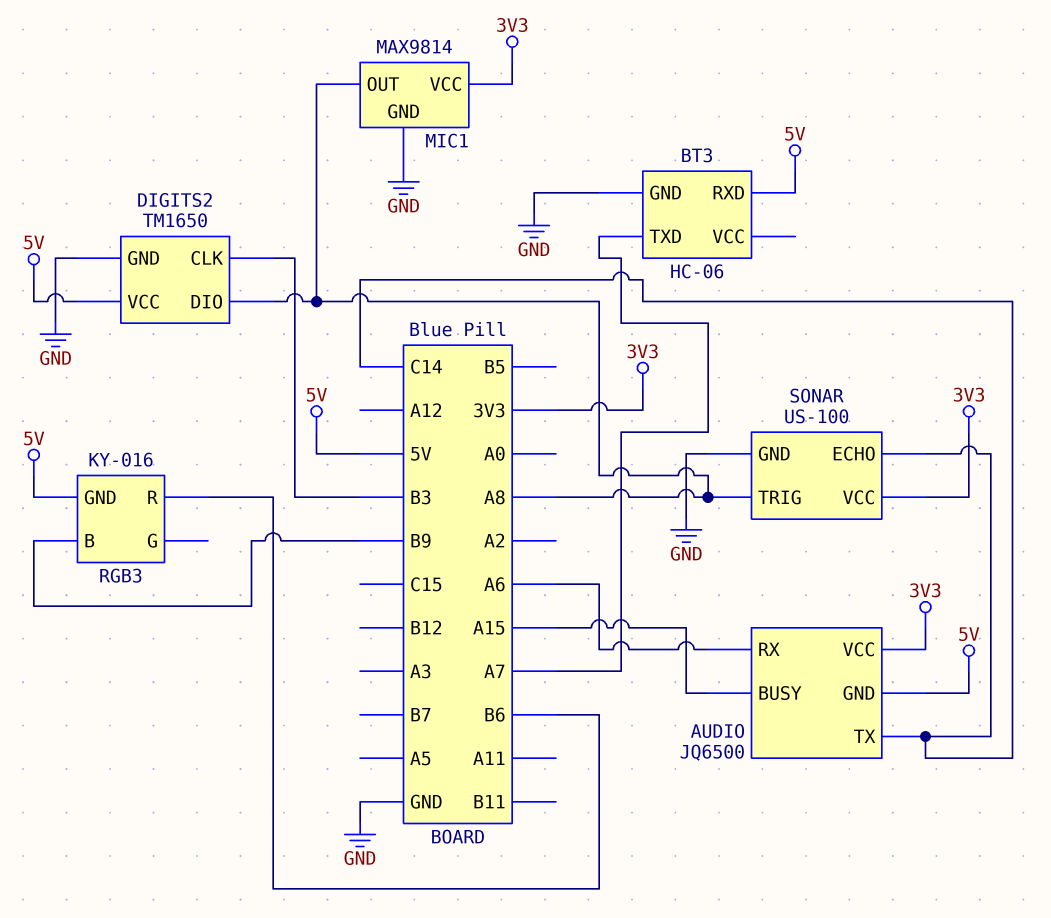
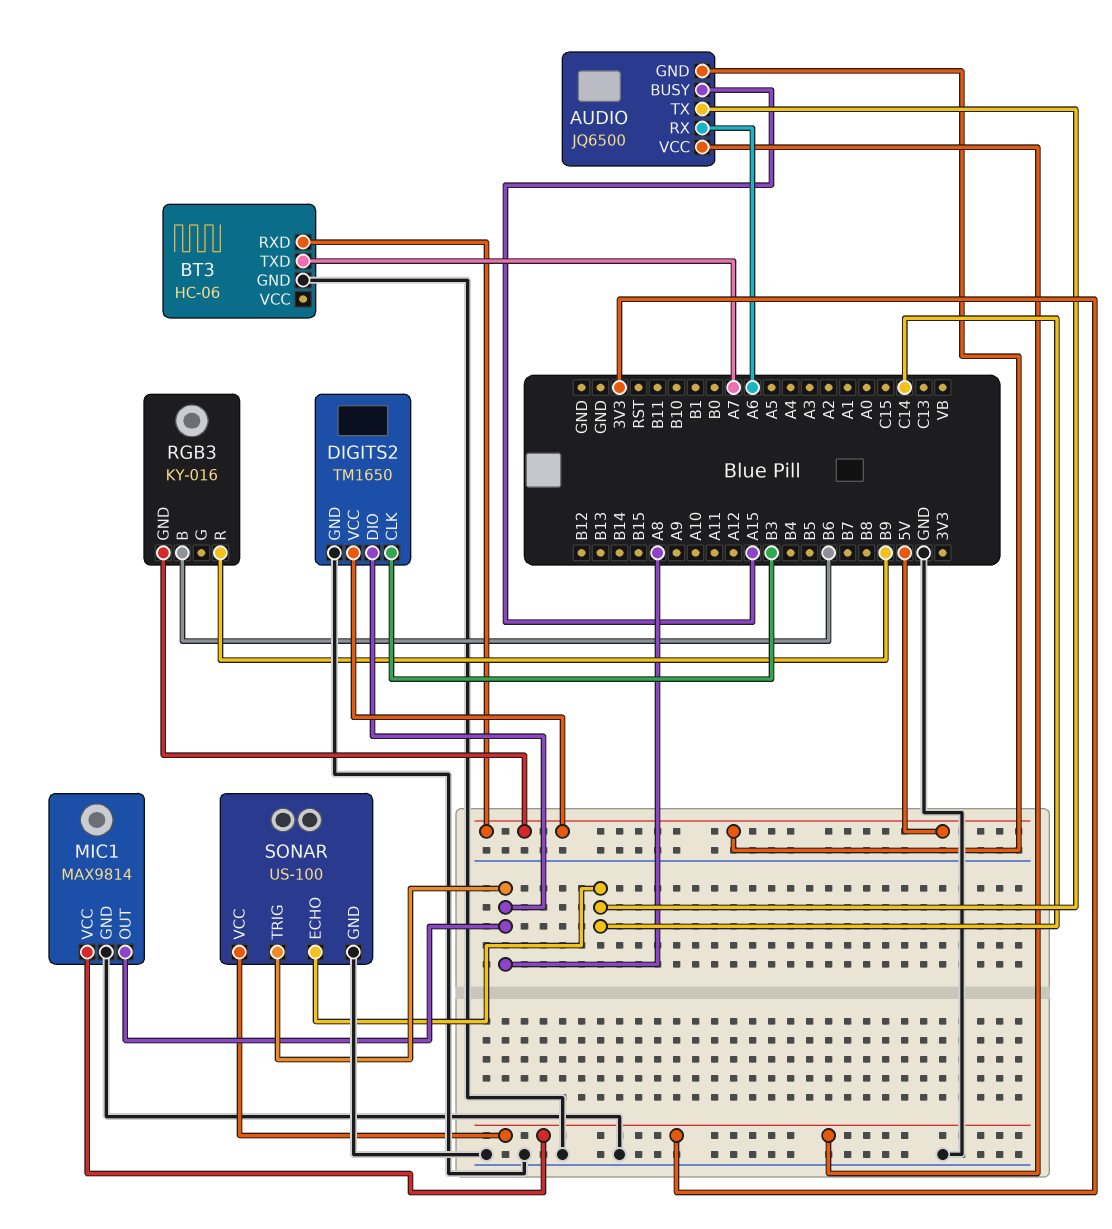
RGB3 pin B: B9 -> B6
RGB3 pin R: B6 -> B9

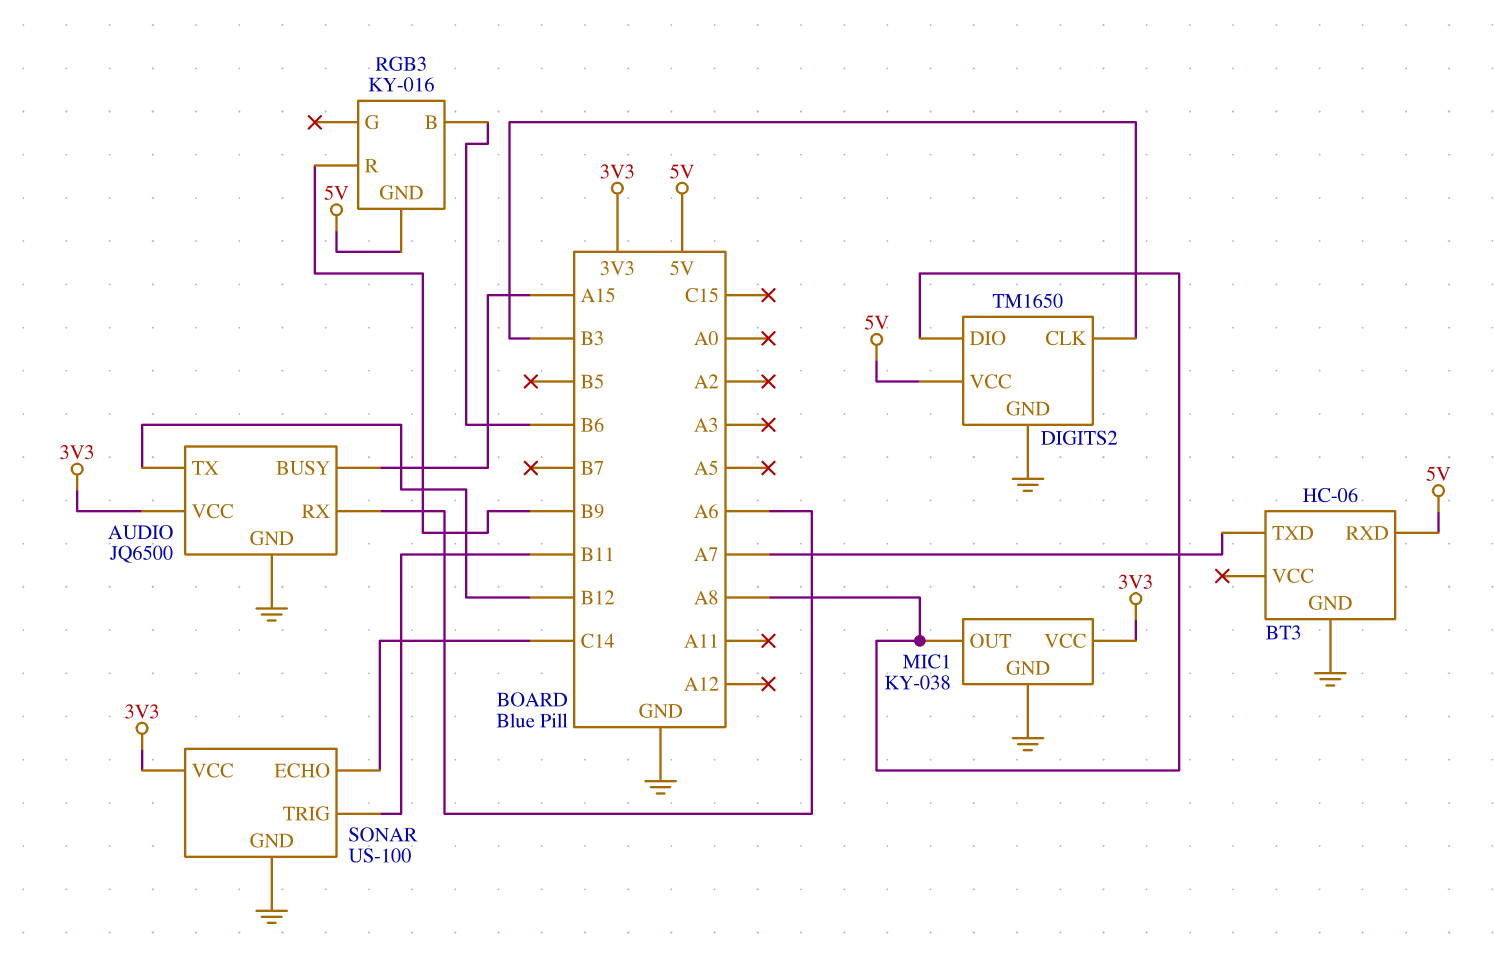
AUDIO pin GND: 5V -> GND
AUDIO pin TX: C14 -> B12
MIC1: MAX9814 -> KY-038
SONAR pin TRIG: A8 -> B11

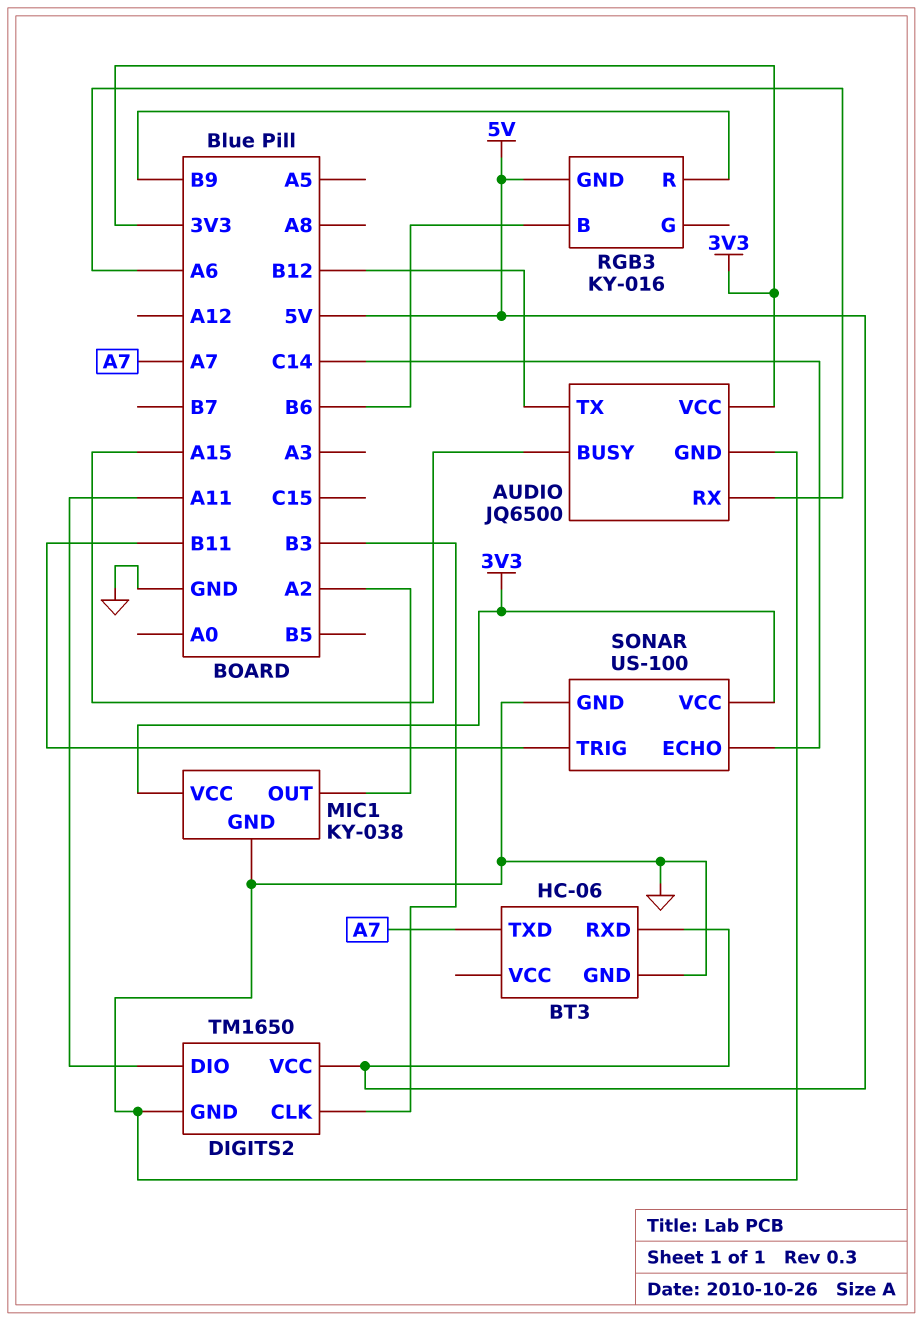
DIGITS2 pin DIO: A8 -> A11
MIC1 pin OUT: A8 -> A2

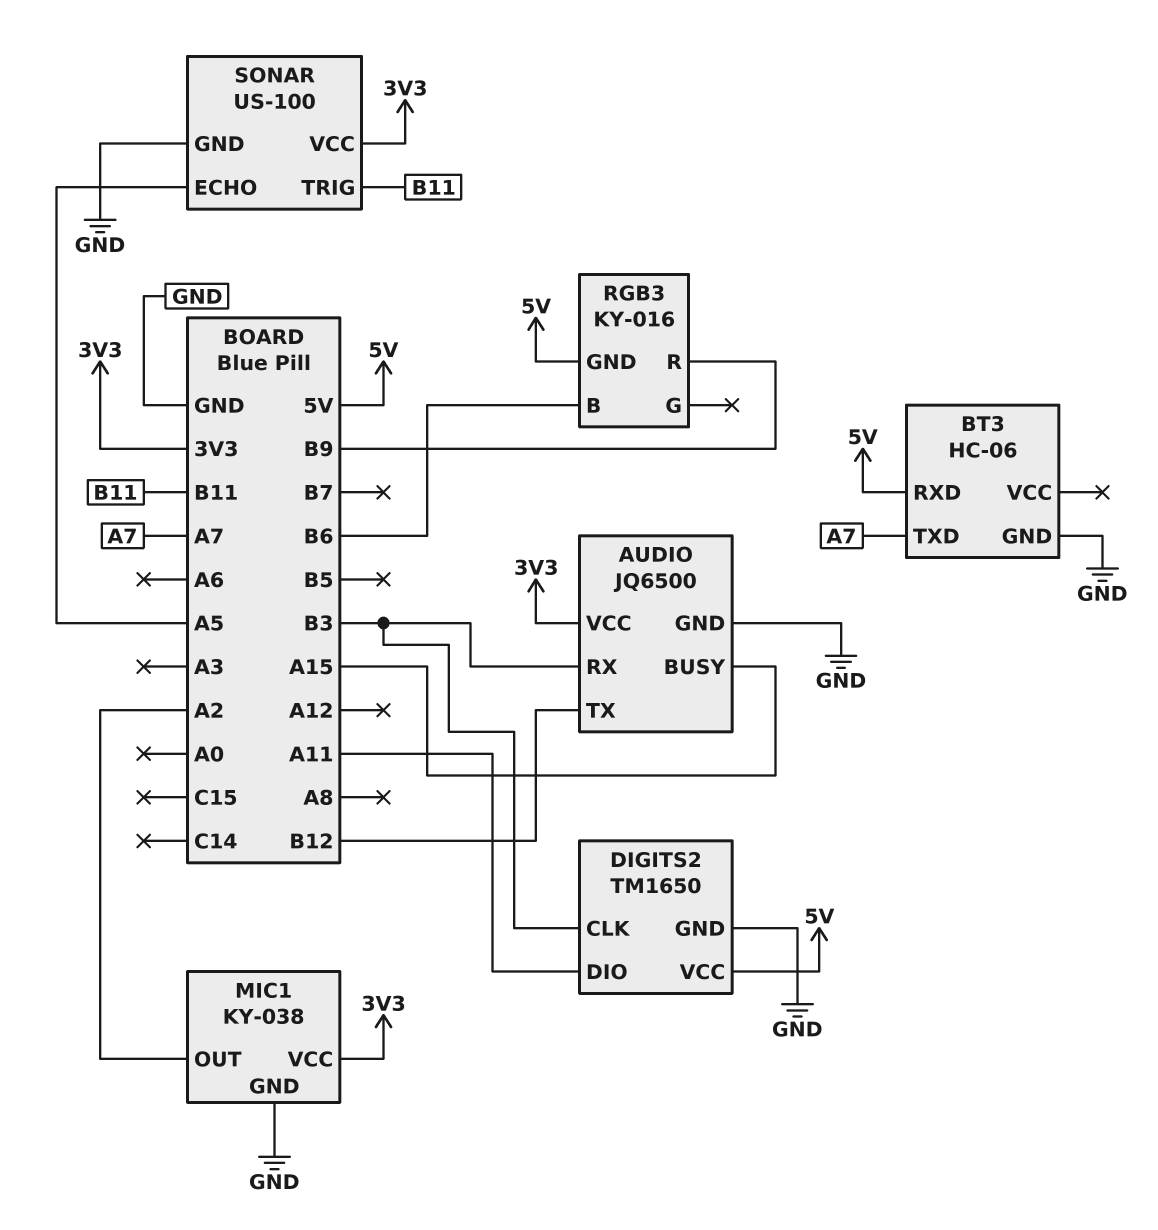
AUDIO pin RX: A6 -> B3
SONAR pin ECHO: C14 -> A5

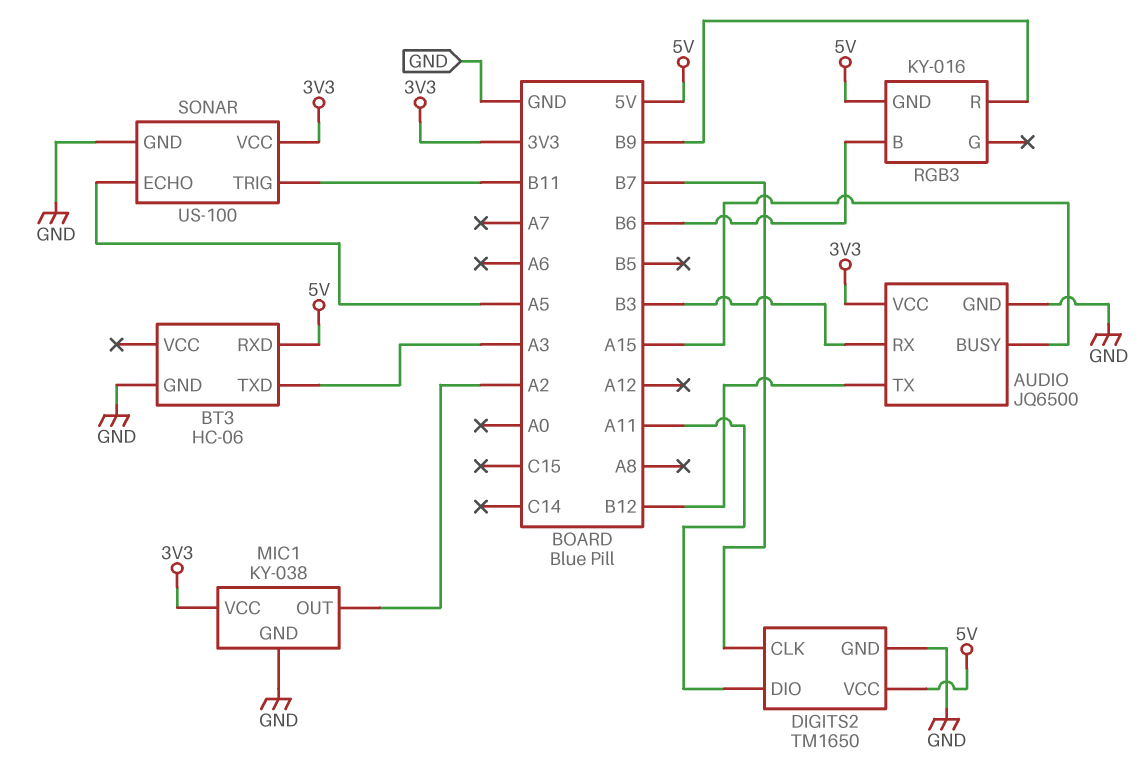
BT3 pin TXD: A7 -> A3
DIGITS2 pin CLK: B3 -> B7

